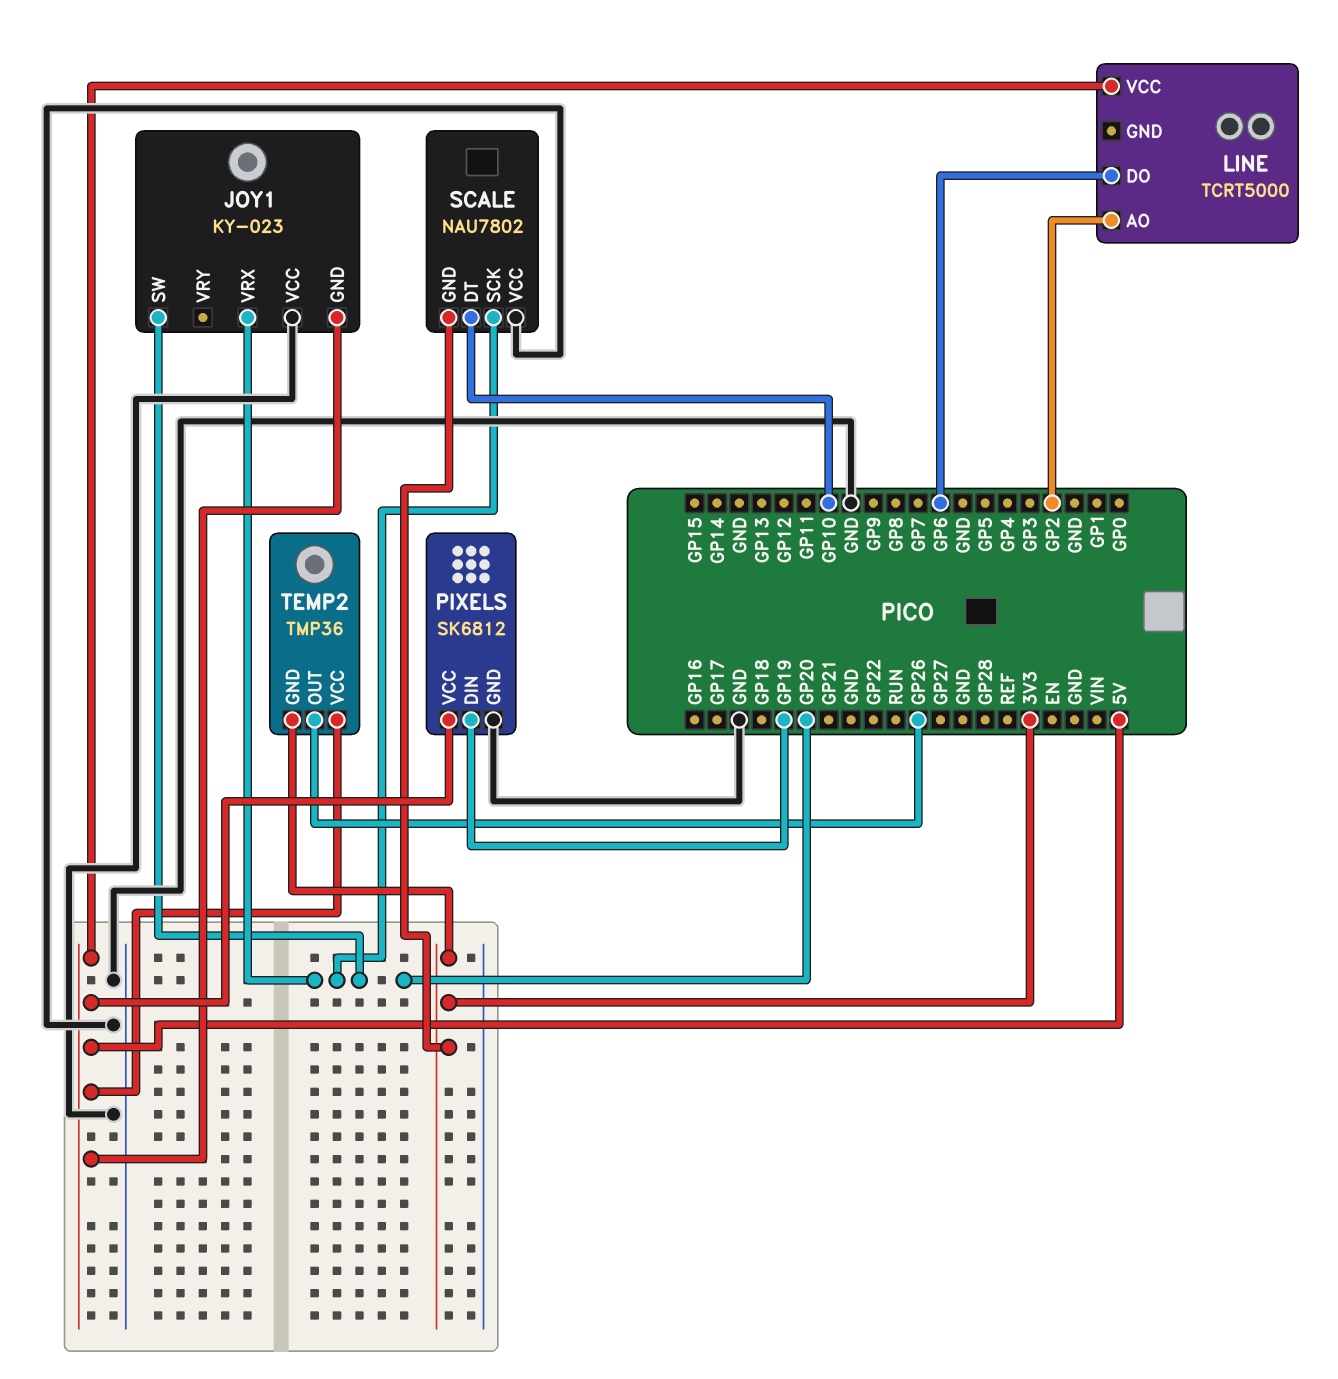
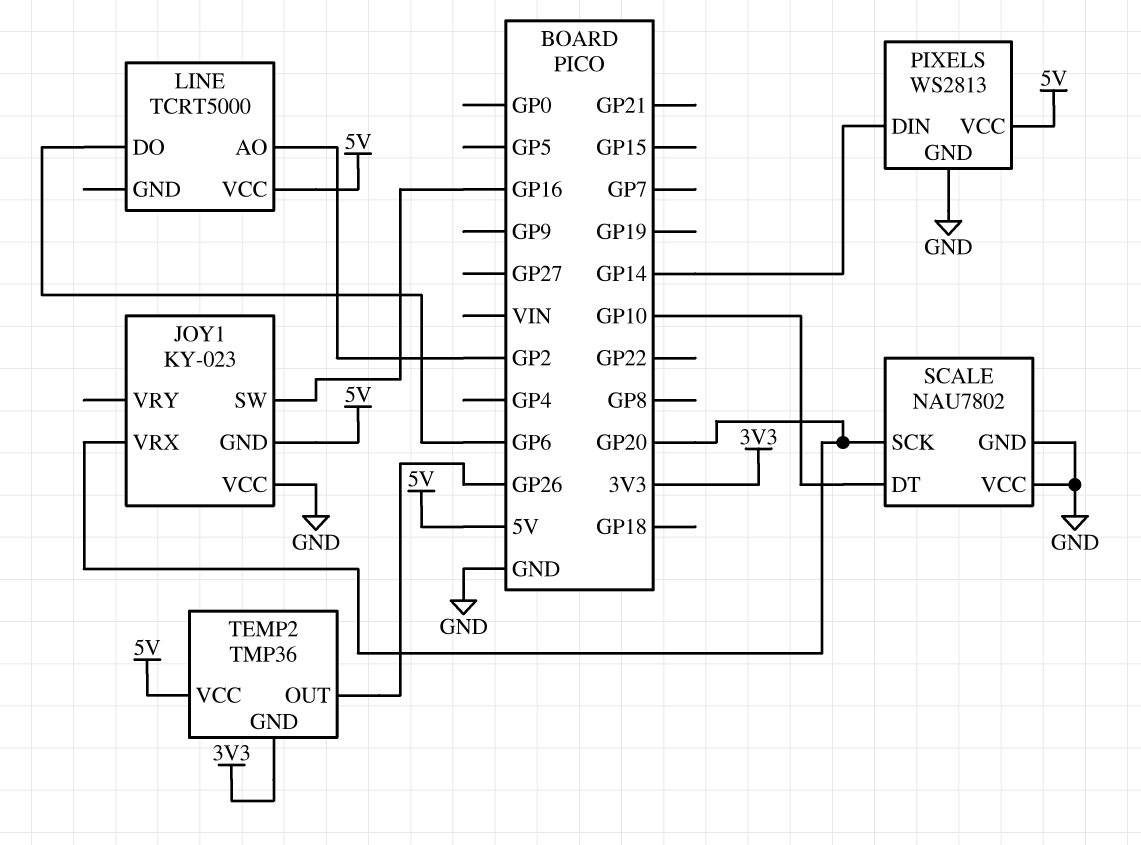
JOY1 pin SW: GP20 -> GP16
PIXELS: SK6812 -> WS2813
PIXELS pin DIN: GP19 -> GP14
SCALE pin GND: 3V3 -> GND

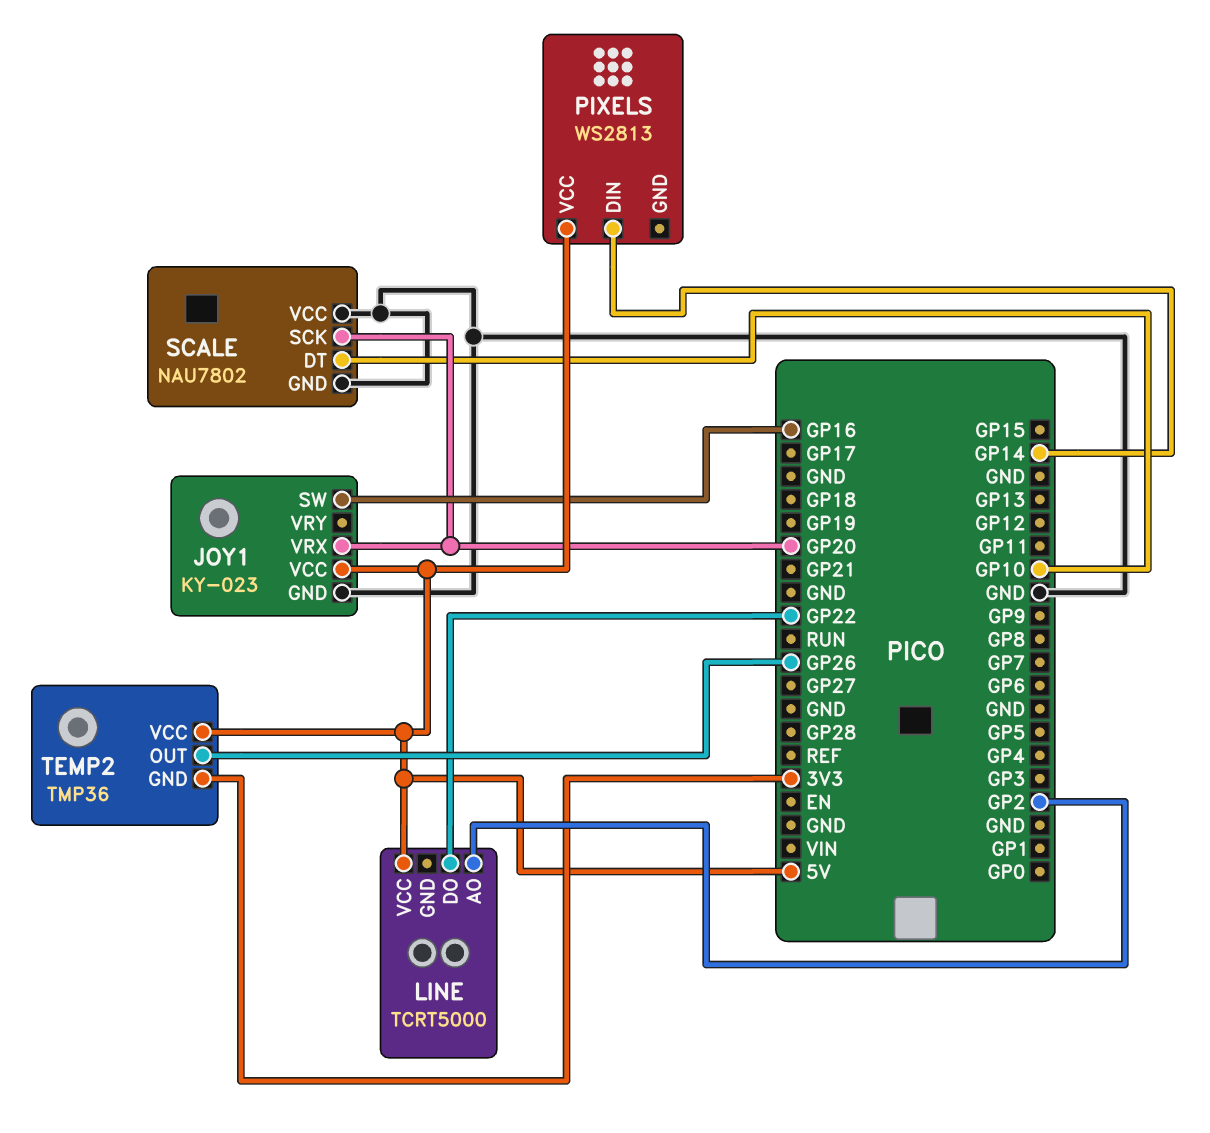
JOY1 pin GND: 5V -> GND
JOY1 pin VCC: GND -> 5V
LINE pin DO: GP6 -> GP22
PIXELS pin GND: GND -> none

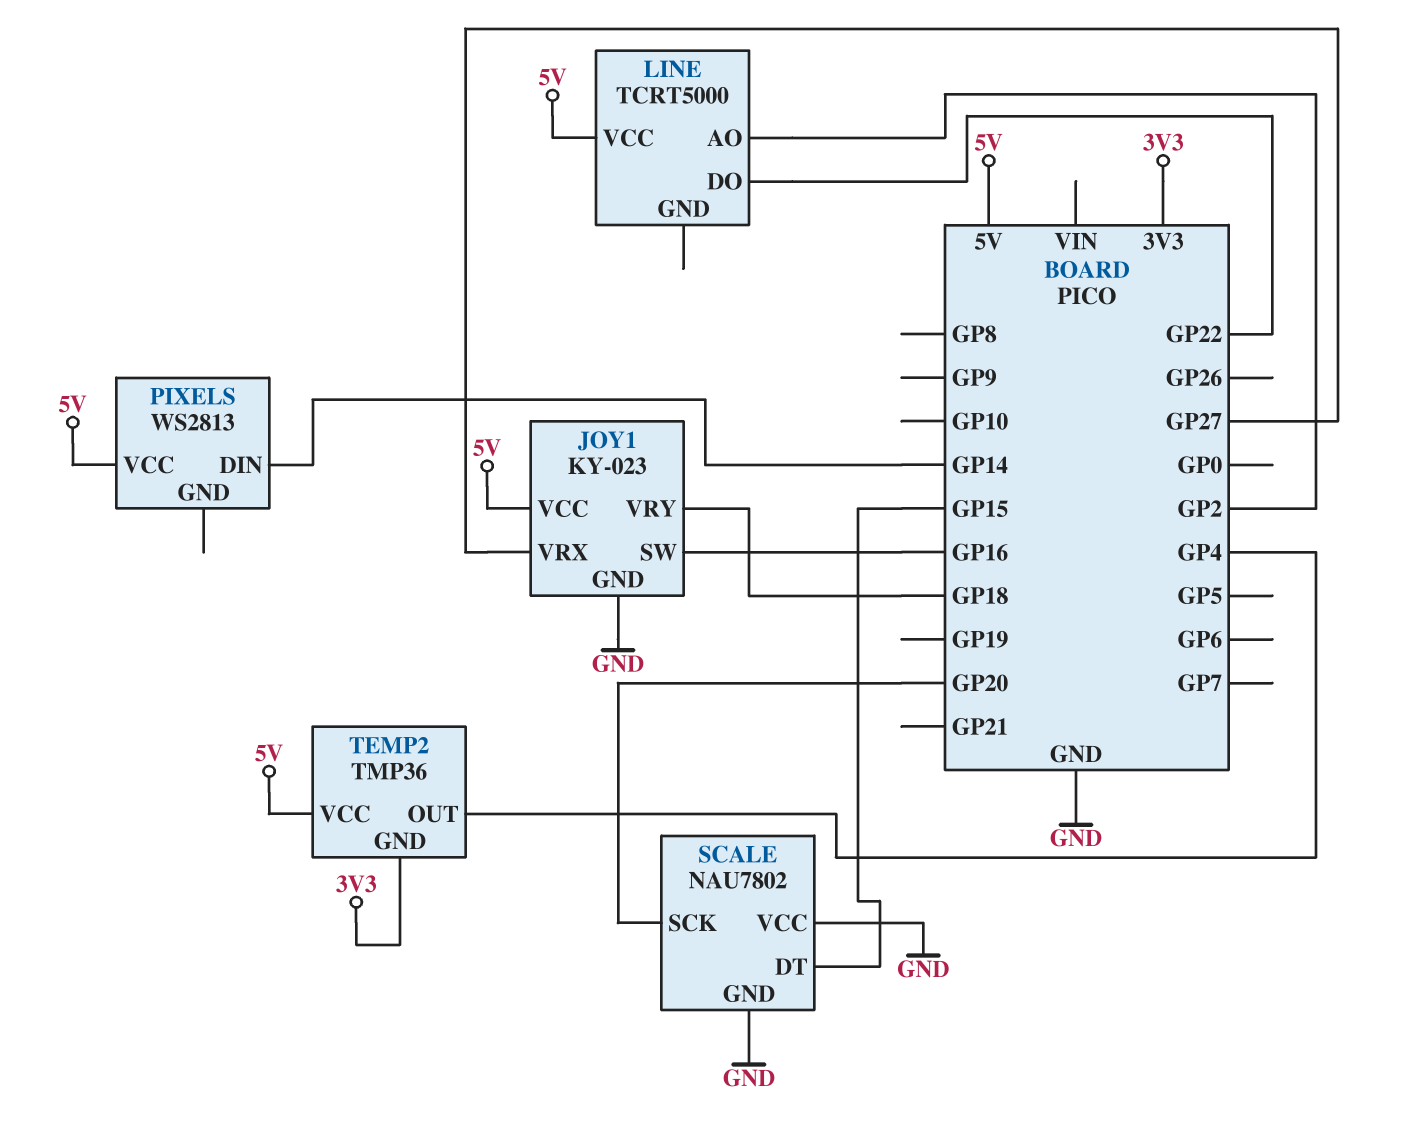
JOY1 pin VRX: GP20 -> GP27
JOY1 pin VRY: none -> GP18
SCALE pin DT: GP10 -> GP15
TEMP2 pin OUT: GP26 -> GP4

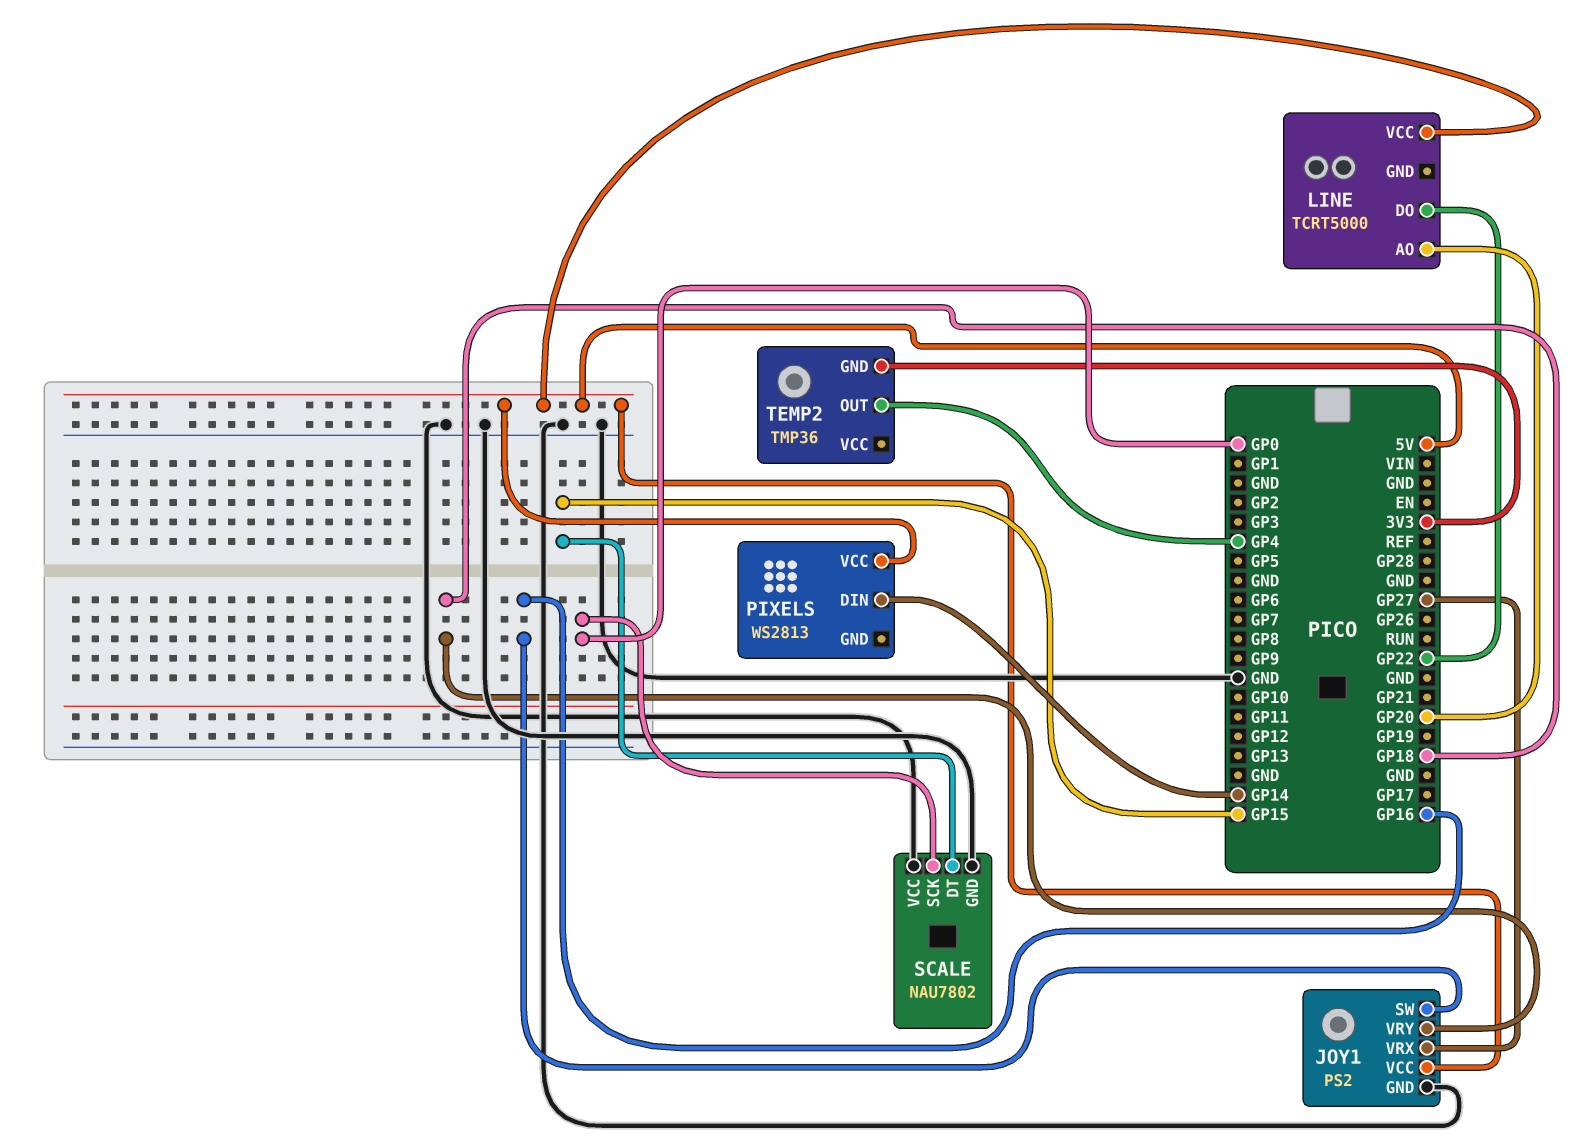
JOY1: KY-023 -> PS2
LINE pin AO: GP2 -> GP20
SCALE pin SCK: GP20 -> GP0
TEMP2 pin VCC: 5V -> none

